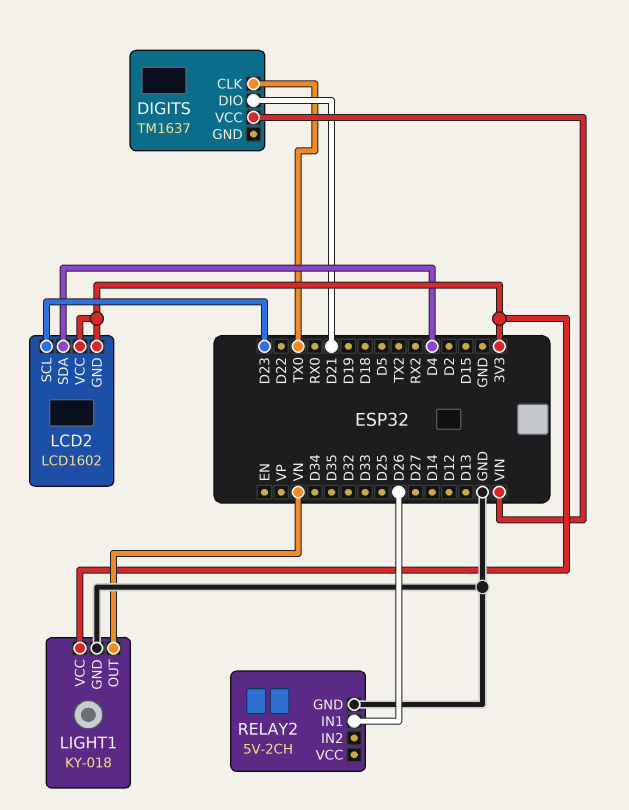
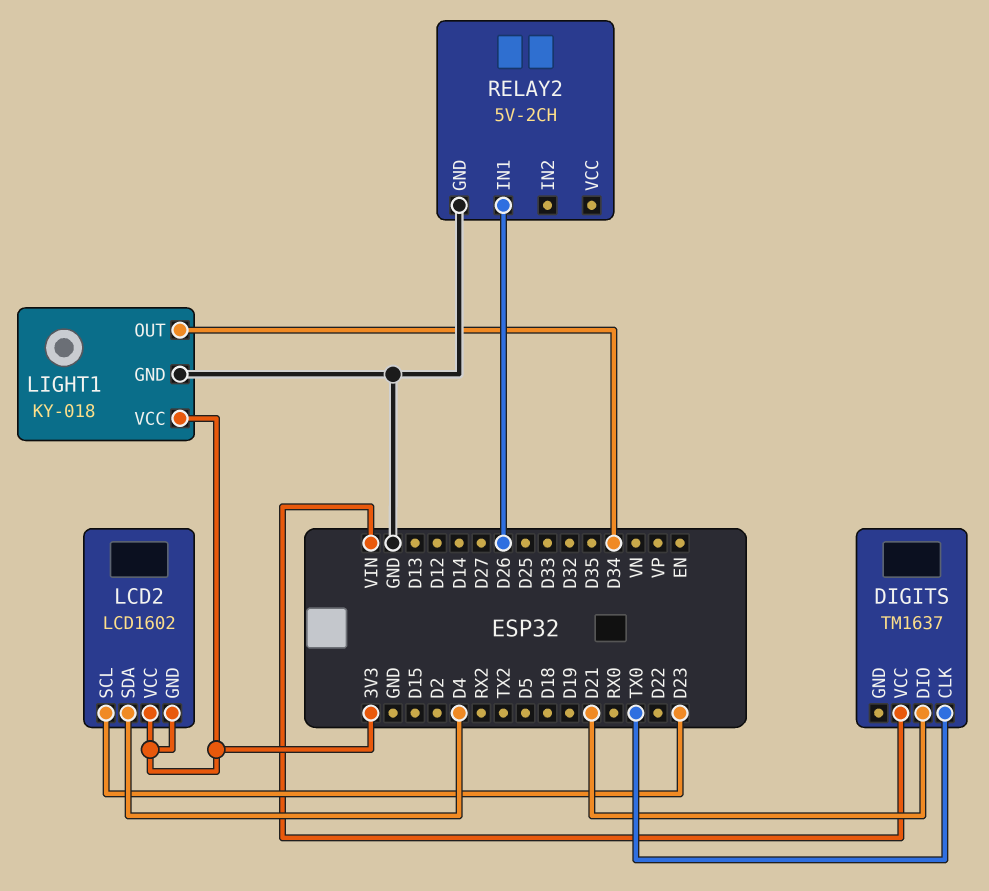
LIGHT1 pin OUT: VN -> D34

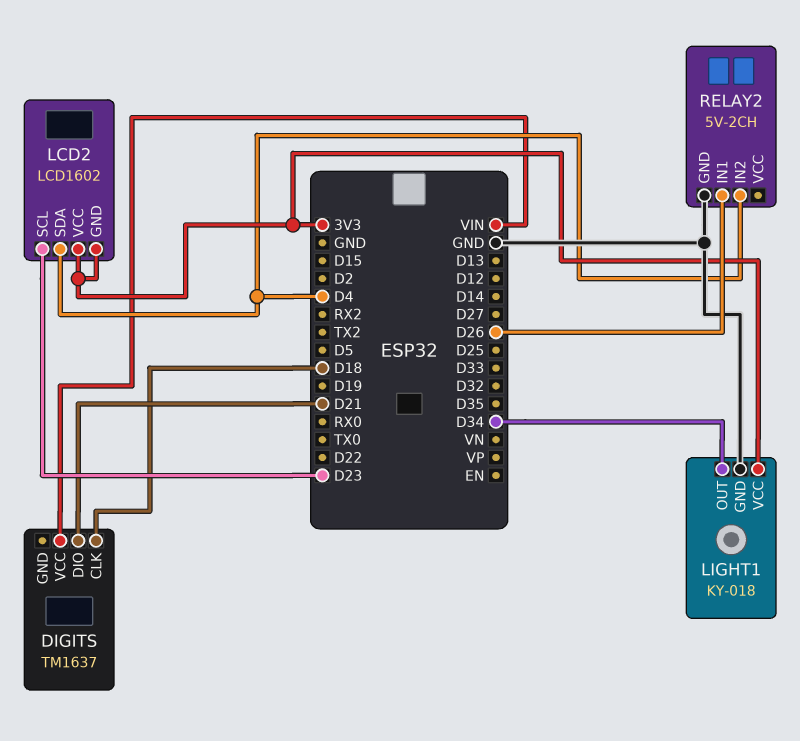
DIGITS pin CLK: TX0 -> D18
RELAY2 pin IN2: none -> D4

